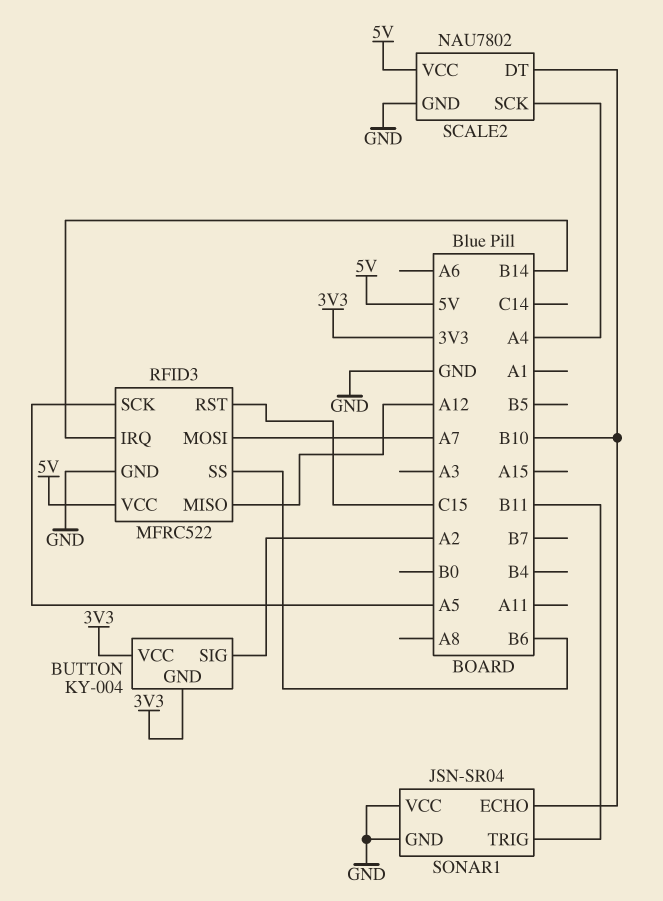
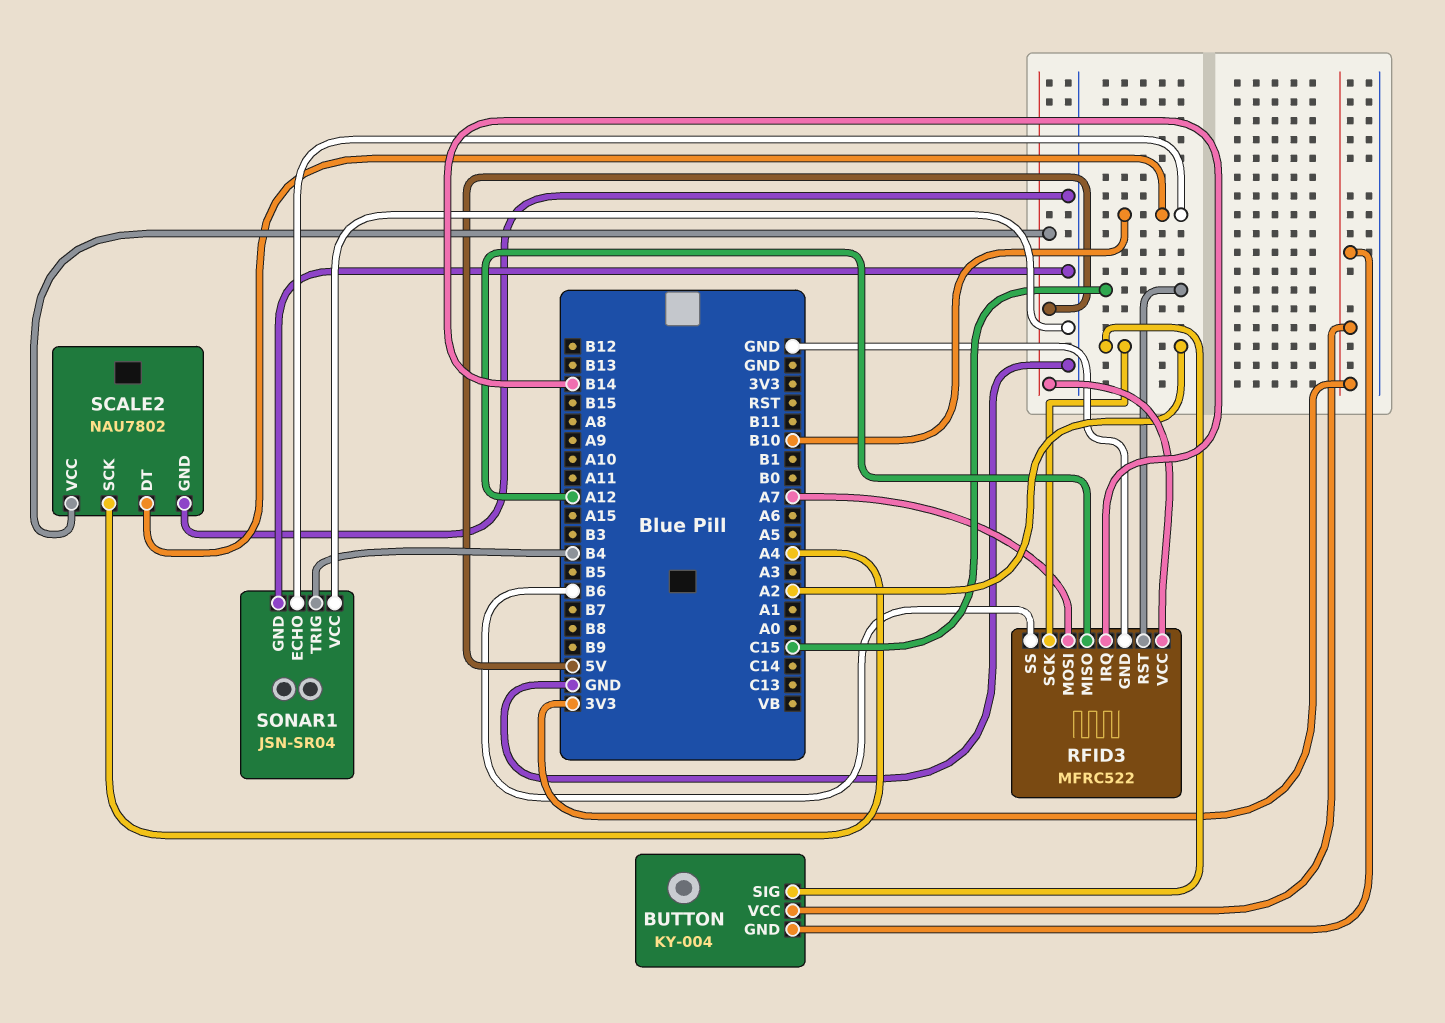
RFID3 pin SCK: A5 -> A2
SONAR1 pin TRIG: B11 -> B4

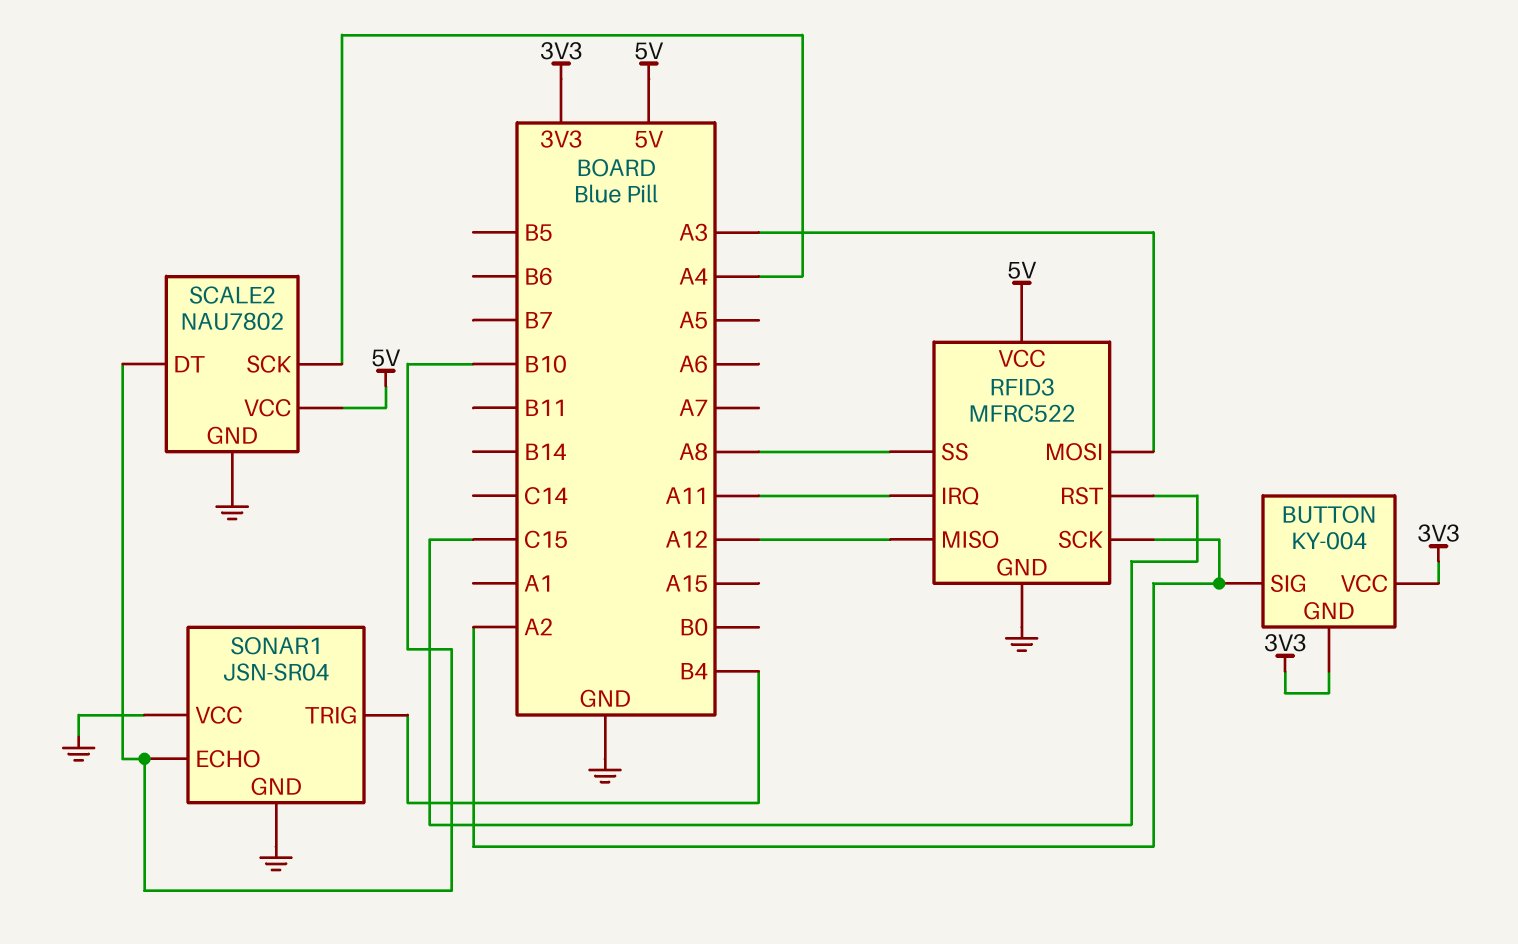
RFID3 pin IRQ: B14 -> A11
RFID3 pin MOSI: A7 -> A3
RFID3 pin SS: B6 -> A8

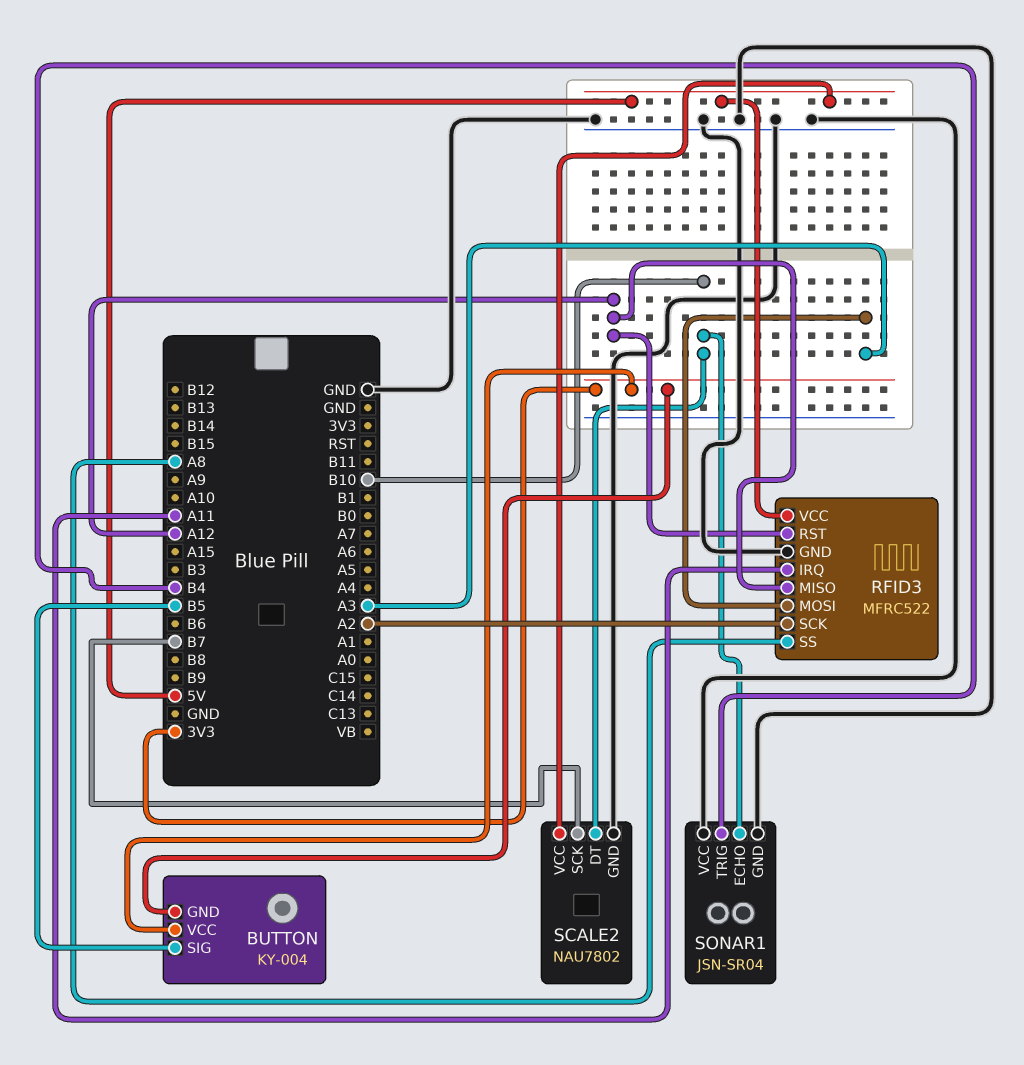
BUTTON pin SIG: A2 -> B5
RFID3 pin RST: C15 -> A12
SCALE2 pin SCK: A4 -> B7

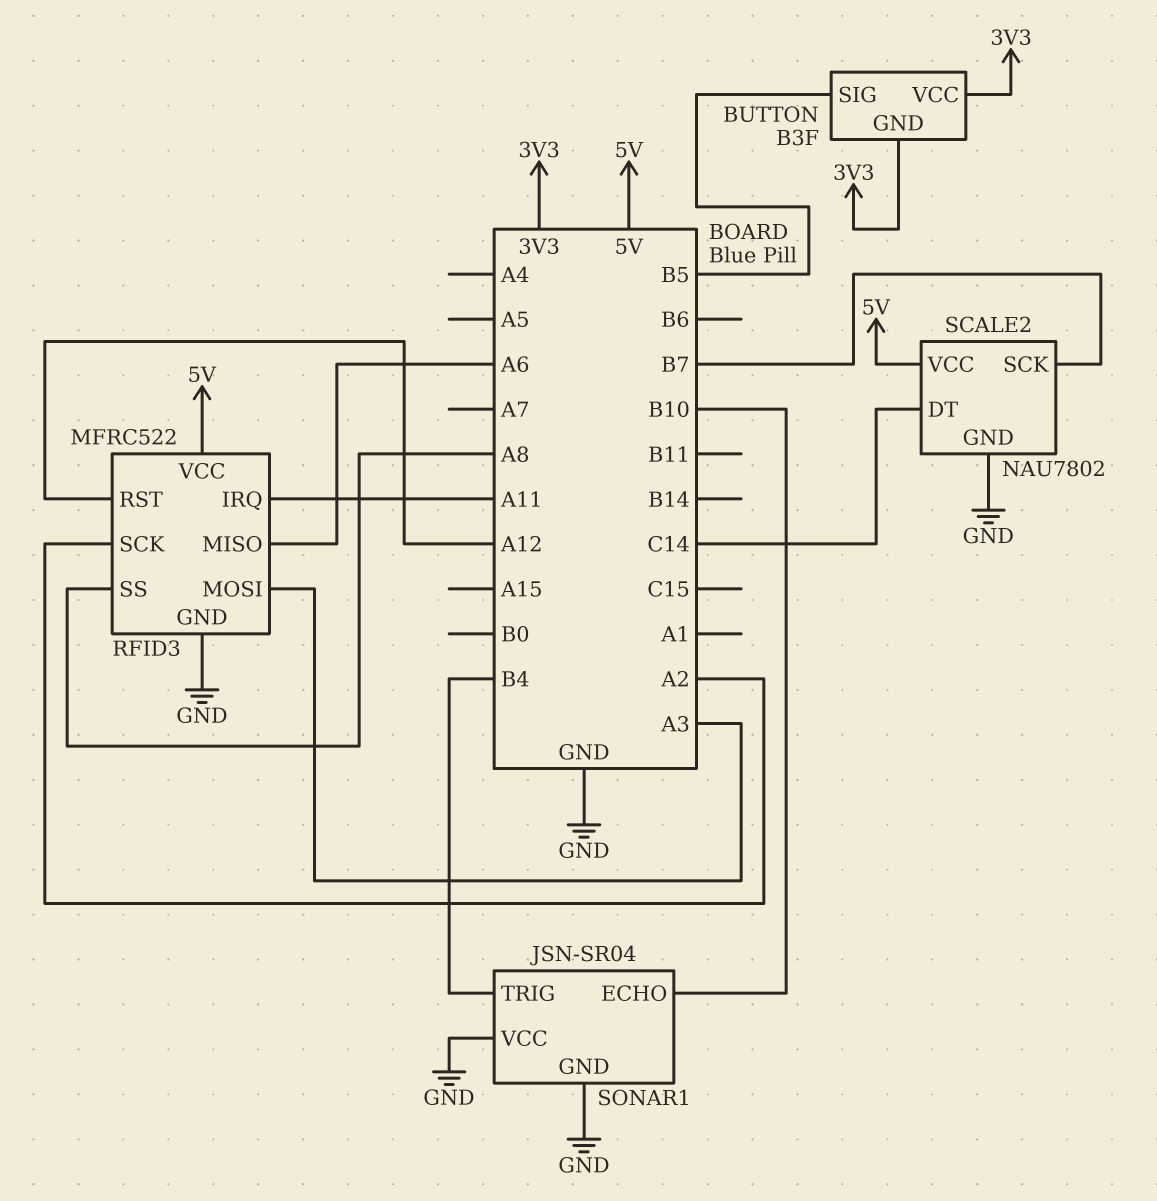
BUTTON: KY-004 -> B3F
RFID3 pin MISO: A12 -> A6
SCALE2 pin DT: B10 -> C14

